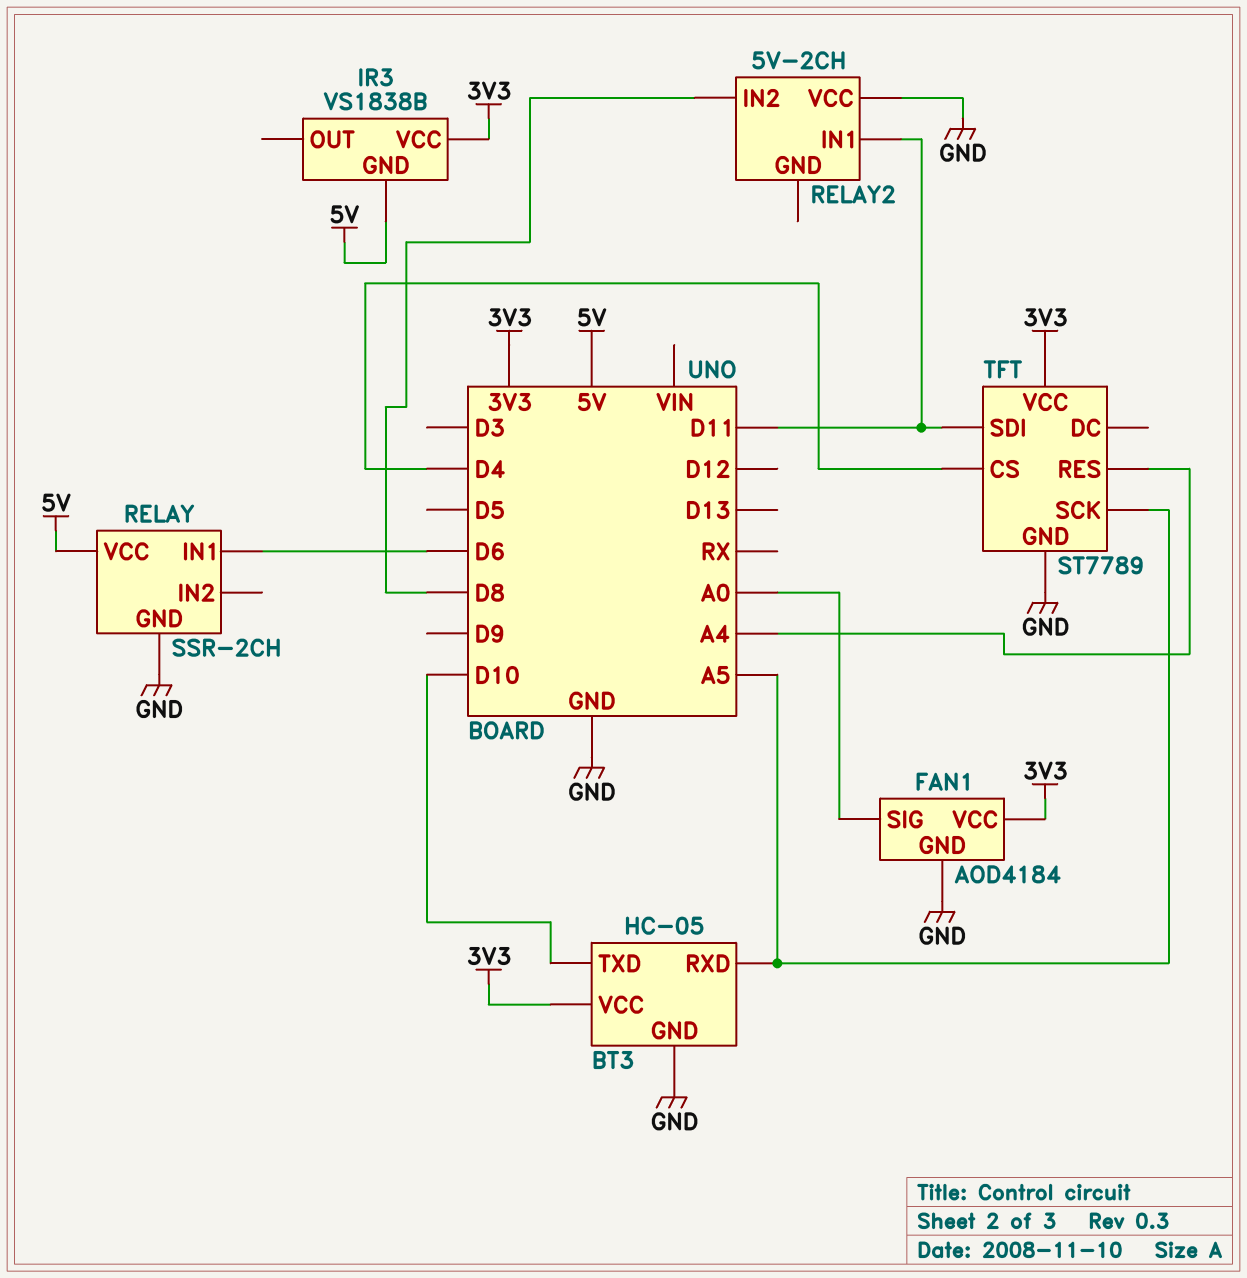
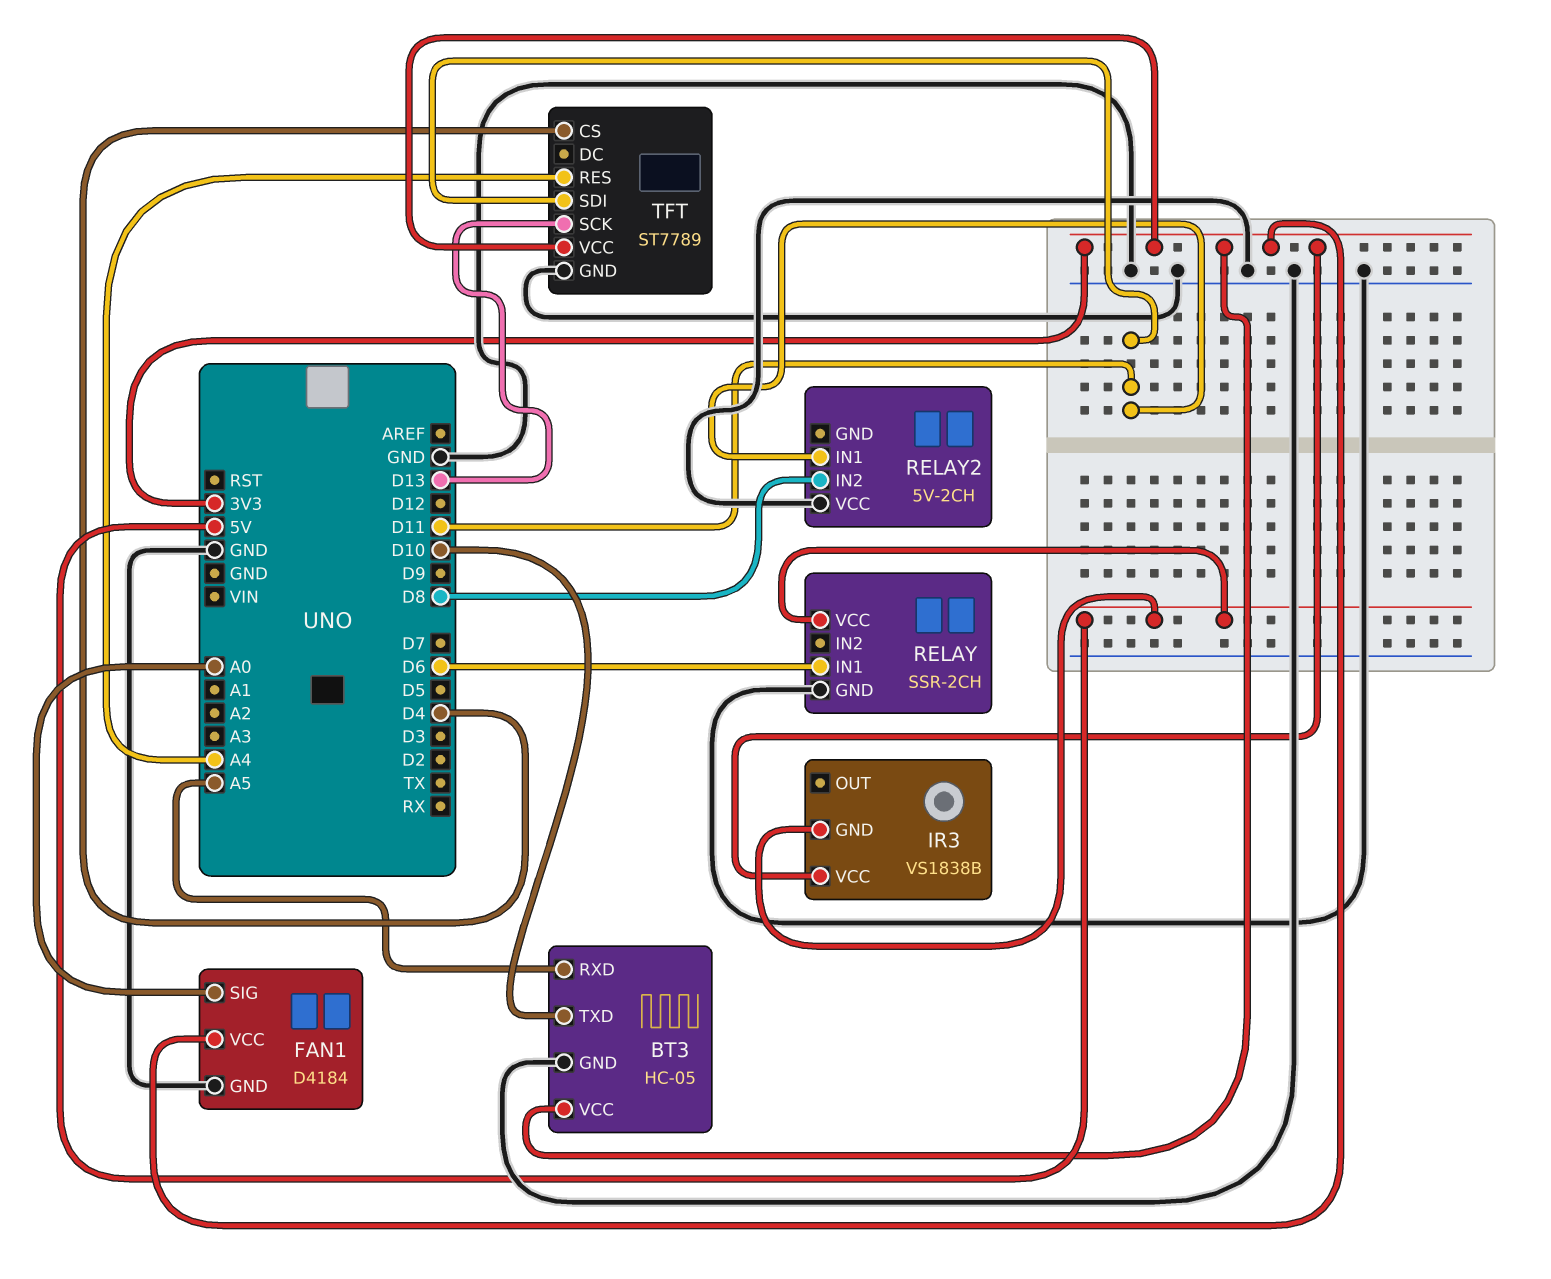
FAN1: AOD4184 -> D4184
TFT pin SCK: A5 -> D13

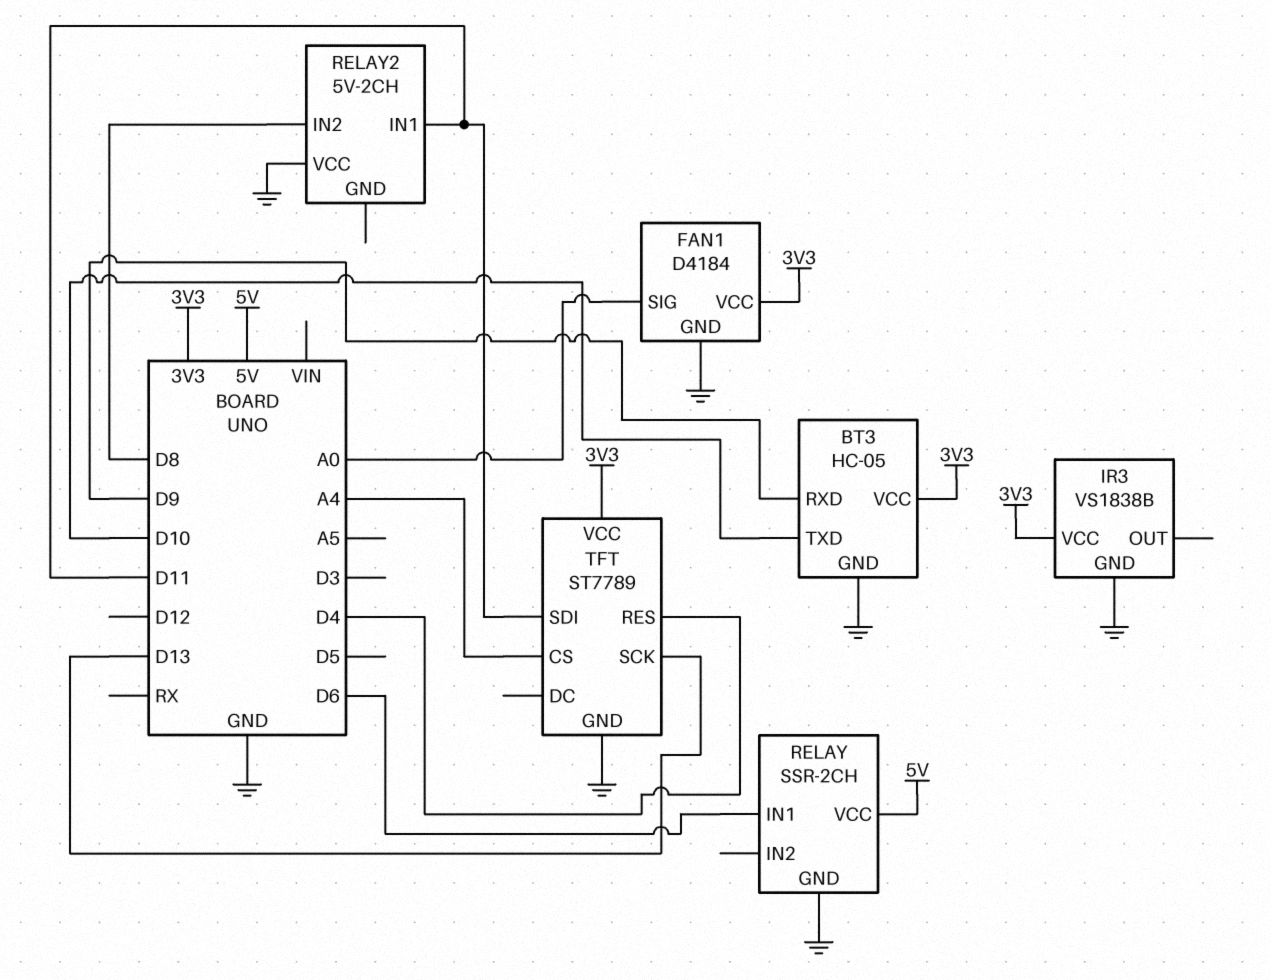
BT3 pin RXD: A5 -> D9
IR3 pin GND: 5V -> GND
TFT pin CS: D4 -> A4
TFT pin RES: A4 -> D4

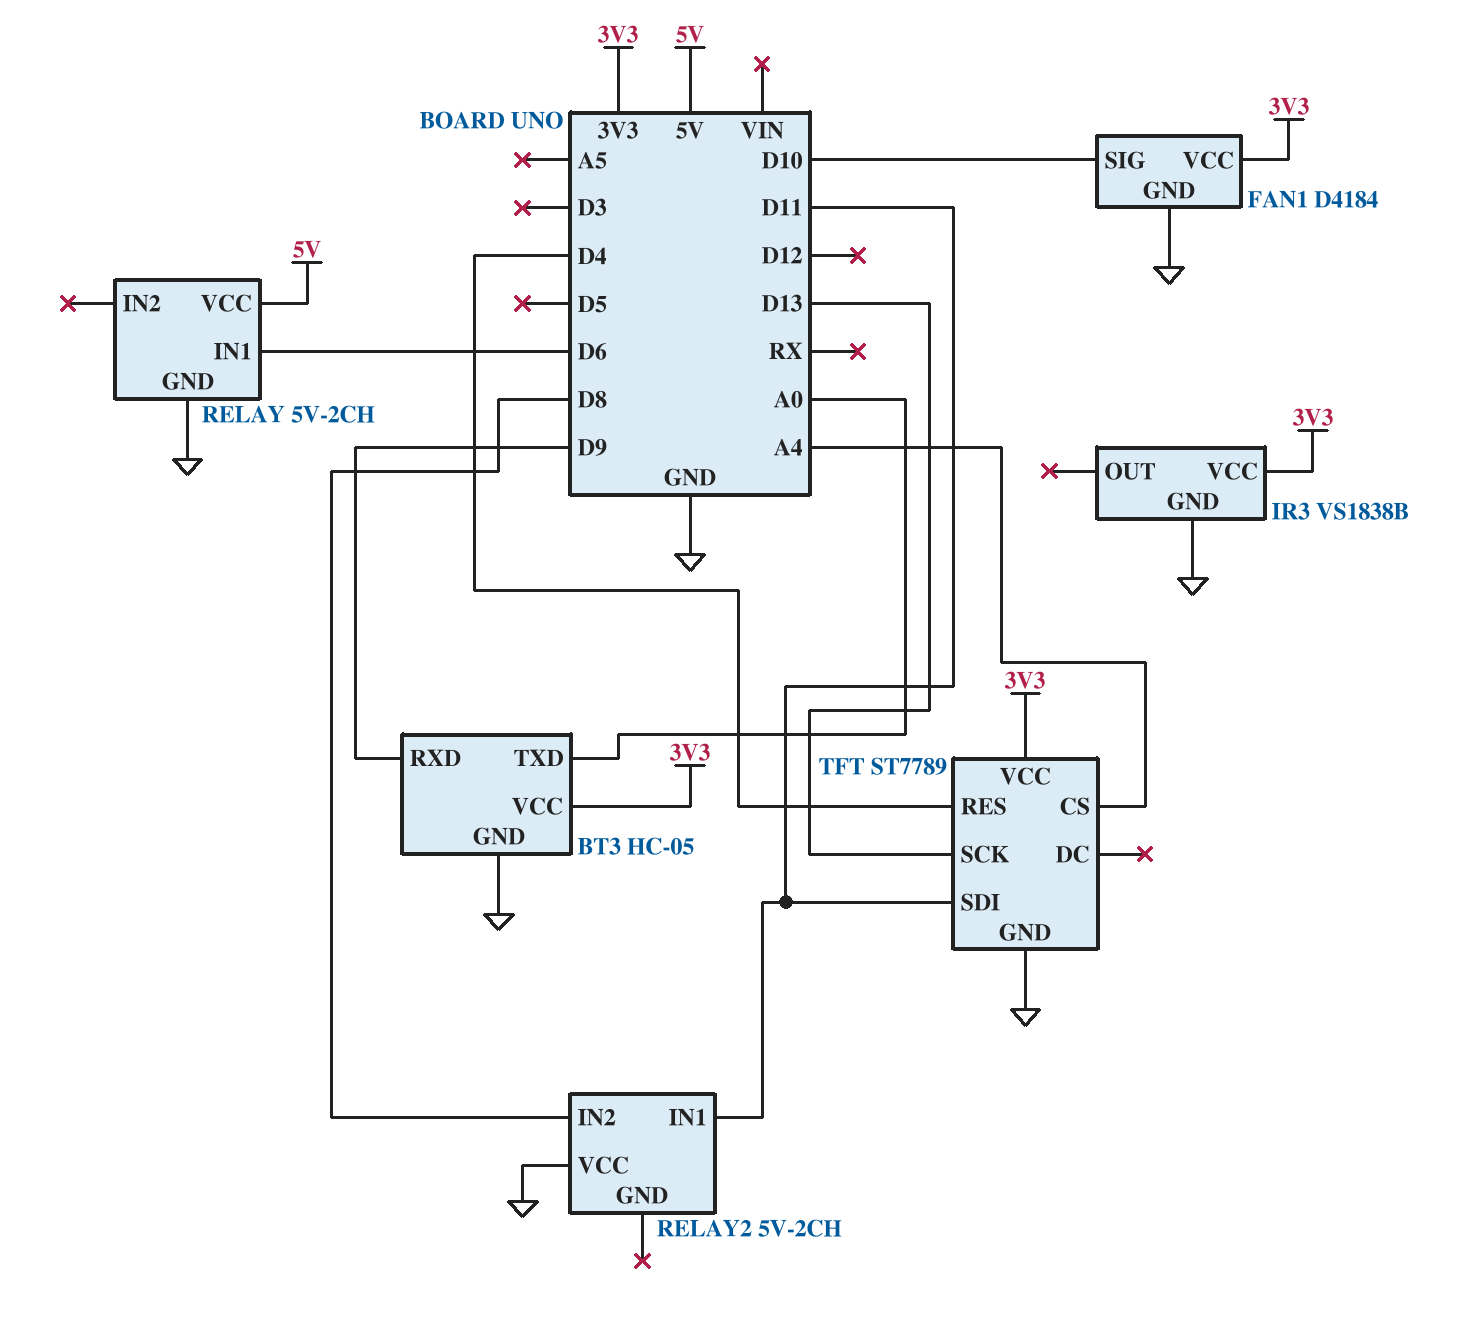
BT3 pin TXD: D10 -> A0
FAN1 pin SIG: A0 -> D10
RELAY: SSR-2CH -> 5V-2CH

